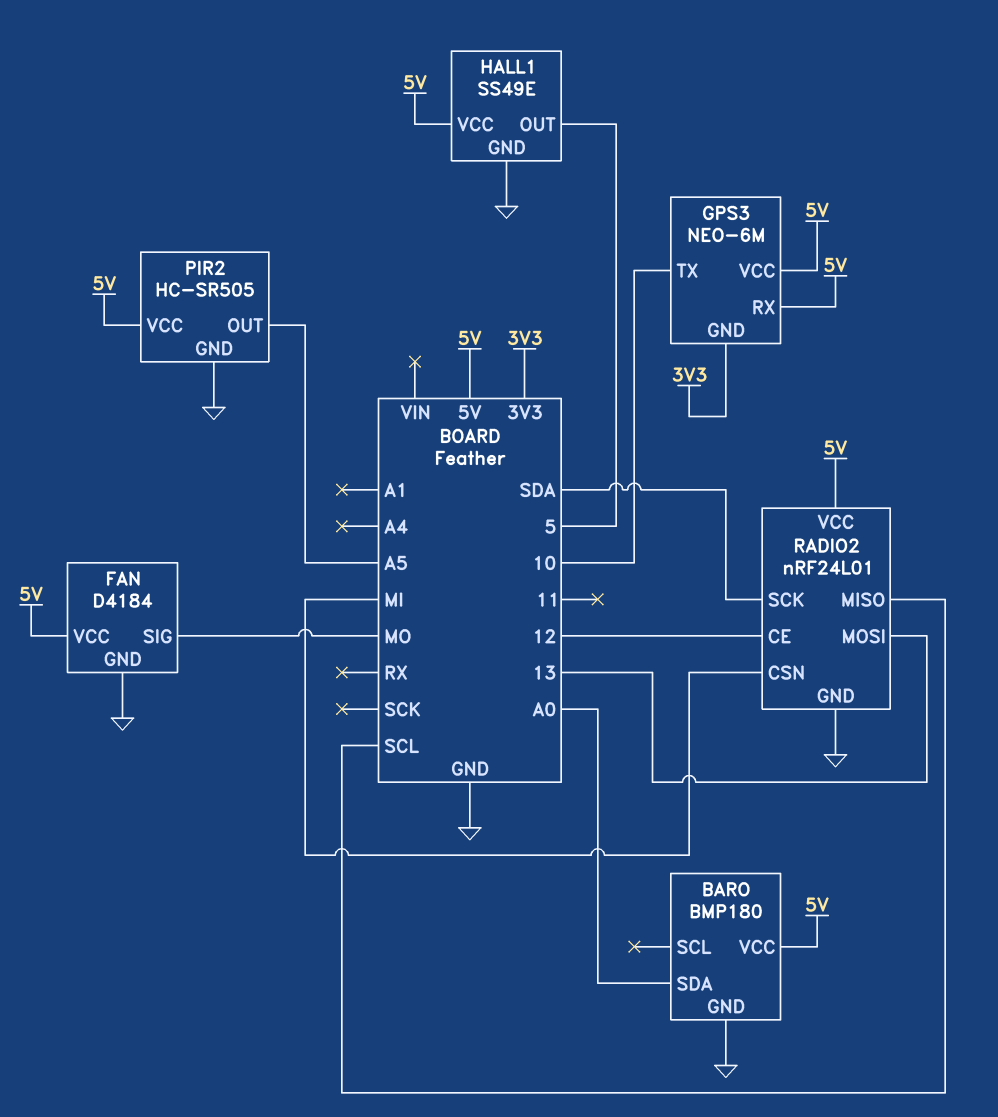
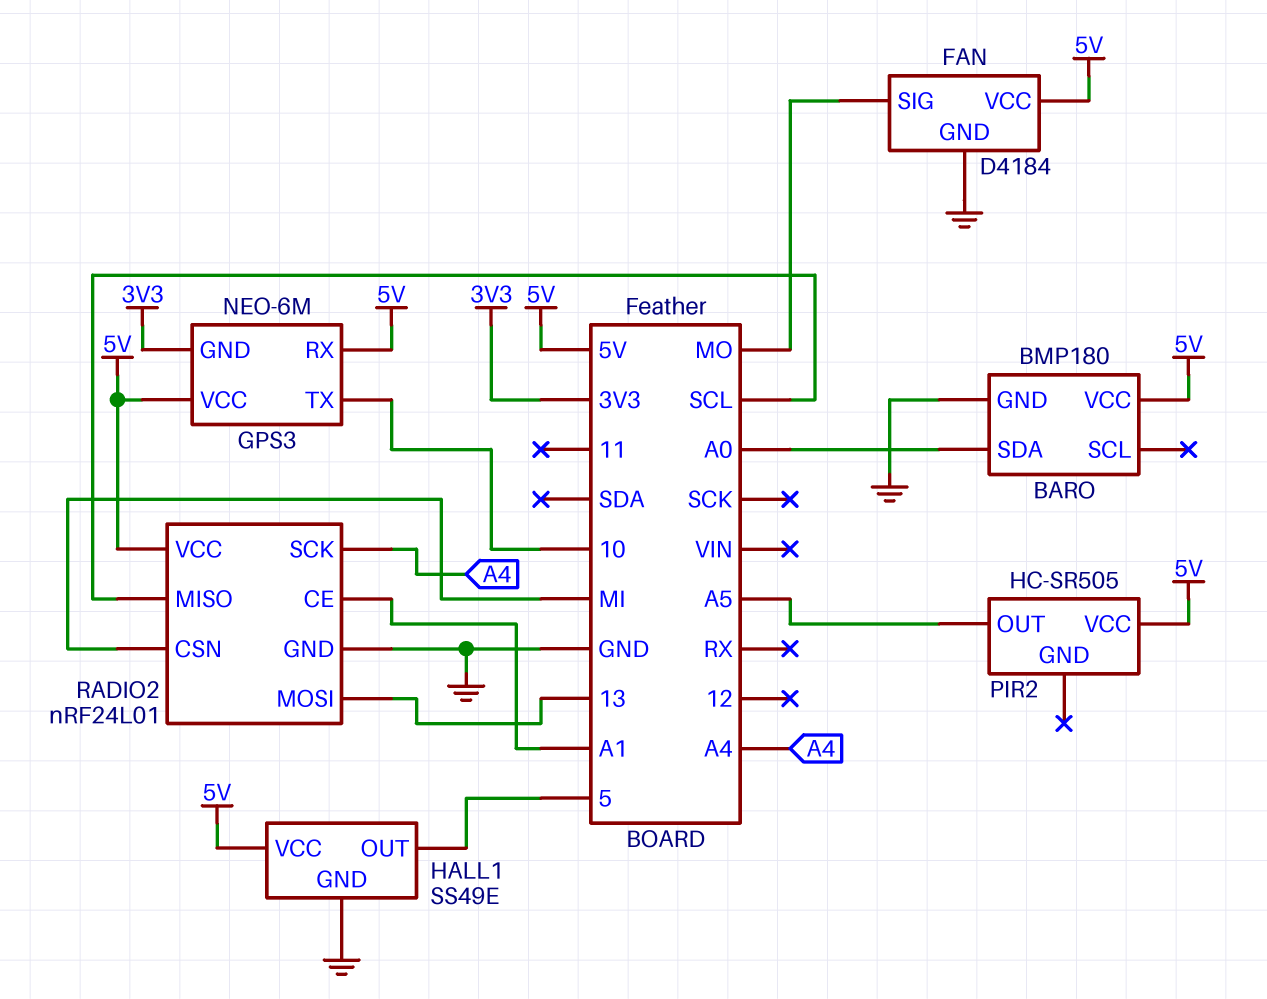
PIR2 pin GND: GND -> none
RADIO2 pin CE: 12 -> A1
RADIO2 pin SCK: SDA -> A4

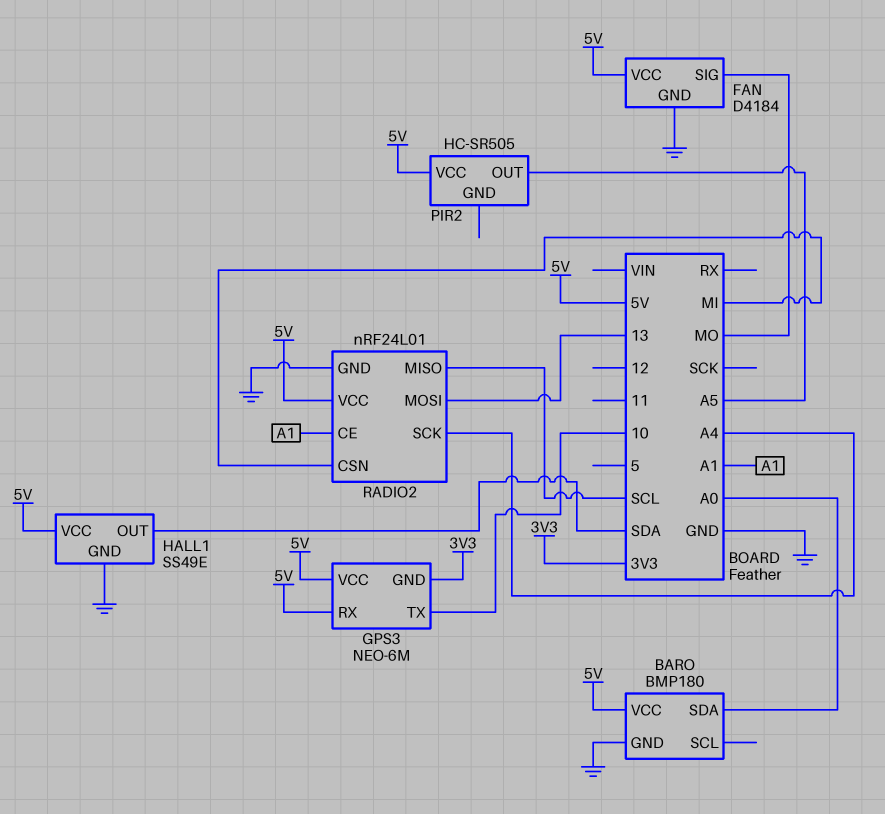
HALL1 pin OUT: 5 -> SDA

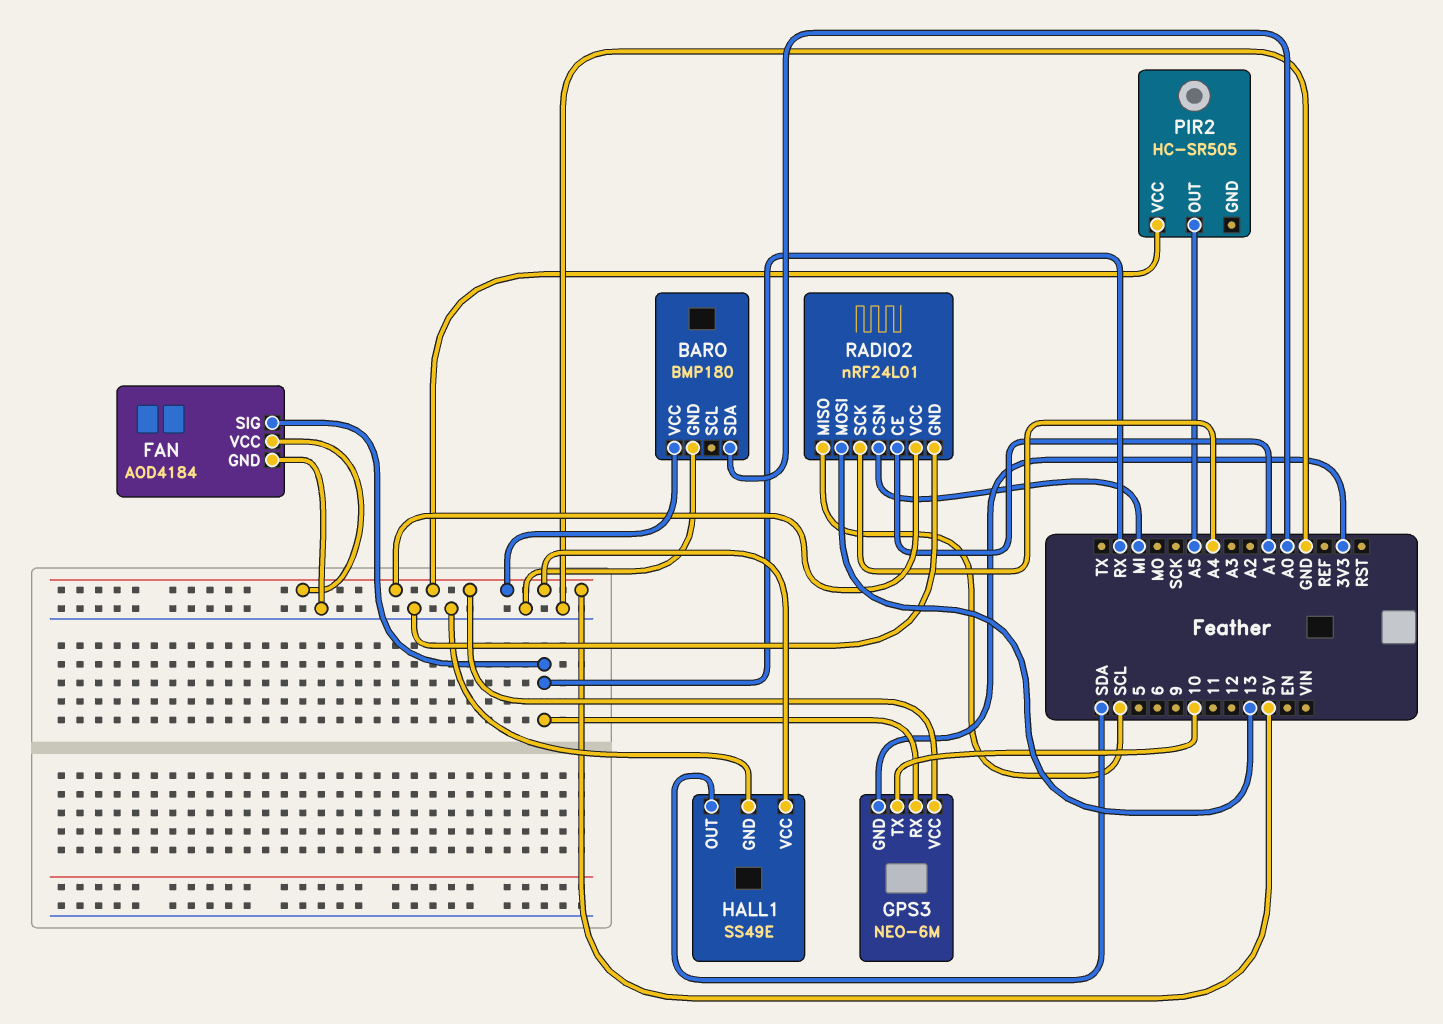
FAN: D4184 -> AOD4184
FAN pin SIG: MO -> RX
GPS3 pin RX: 5V -> RX

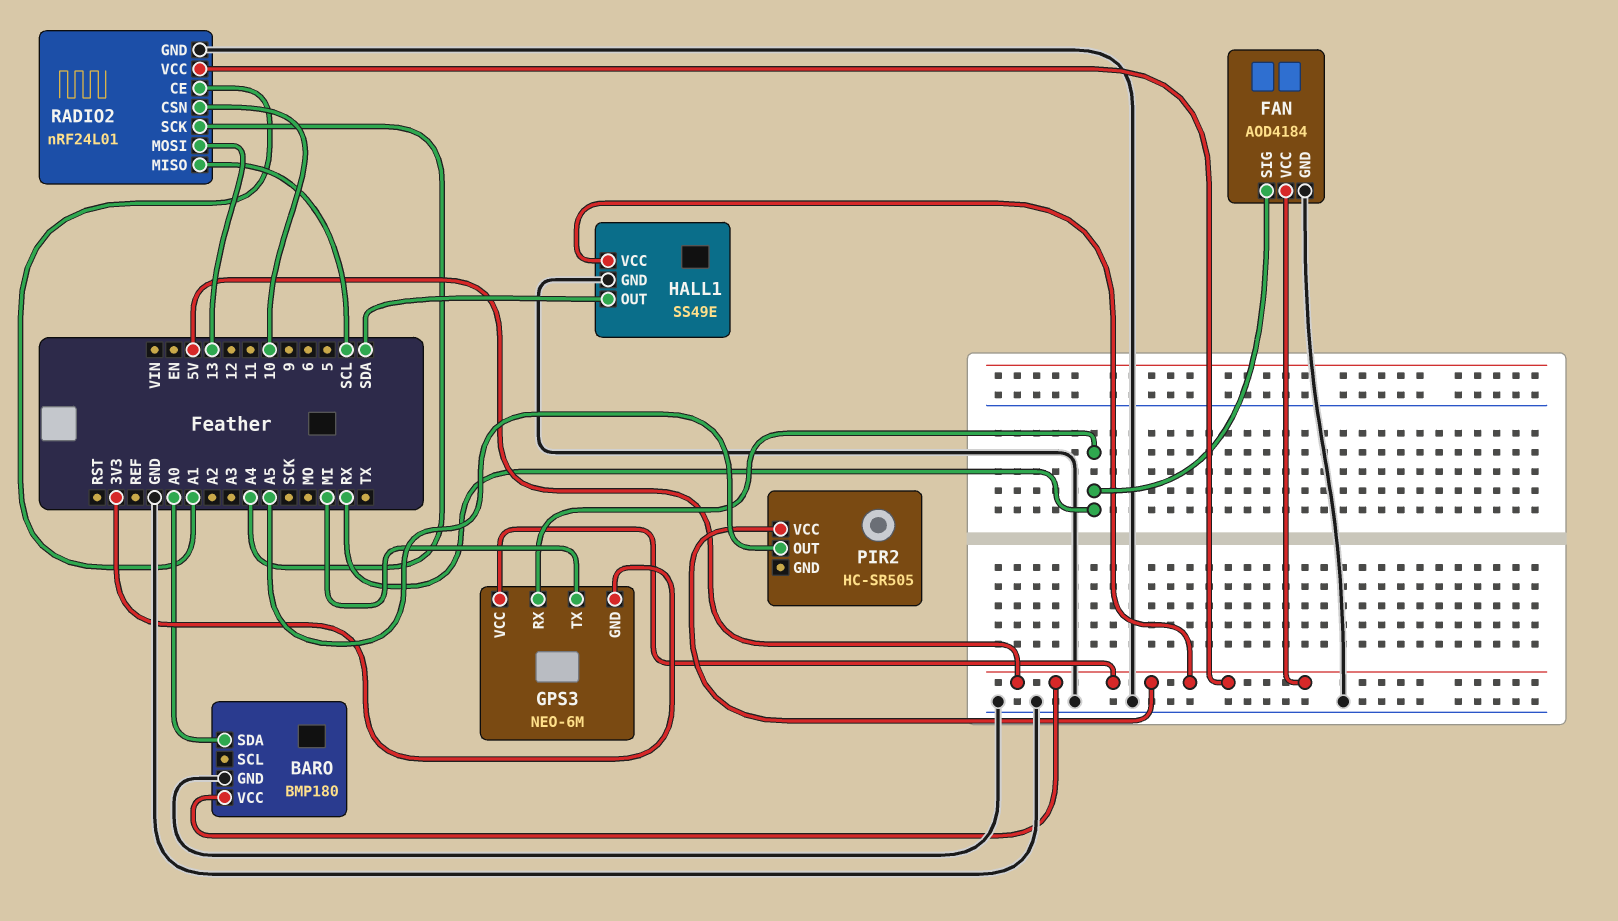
GPS3 pin TX: 10 -> MI
RADIO2 pin CSN: MI -> 10

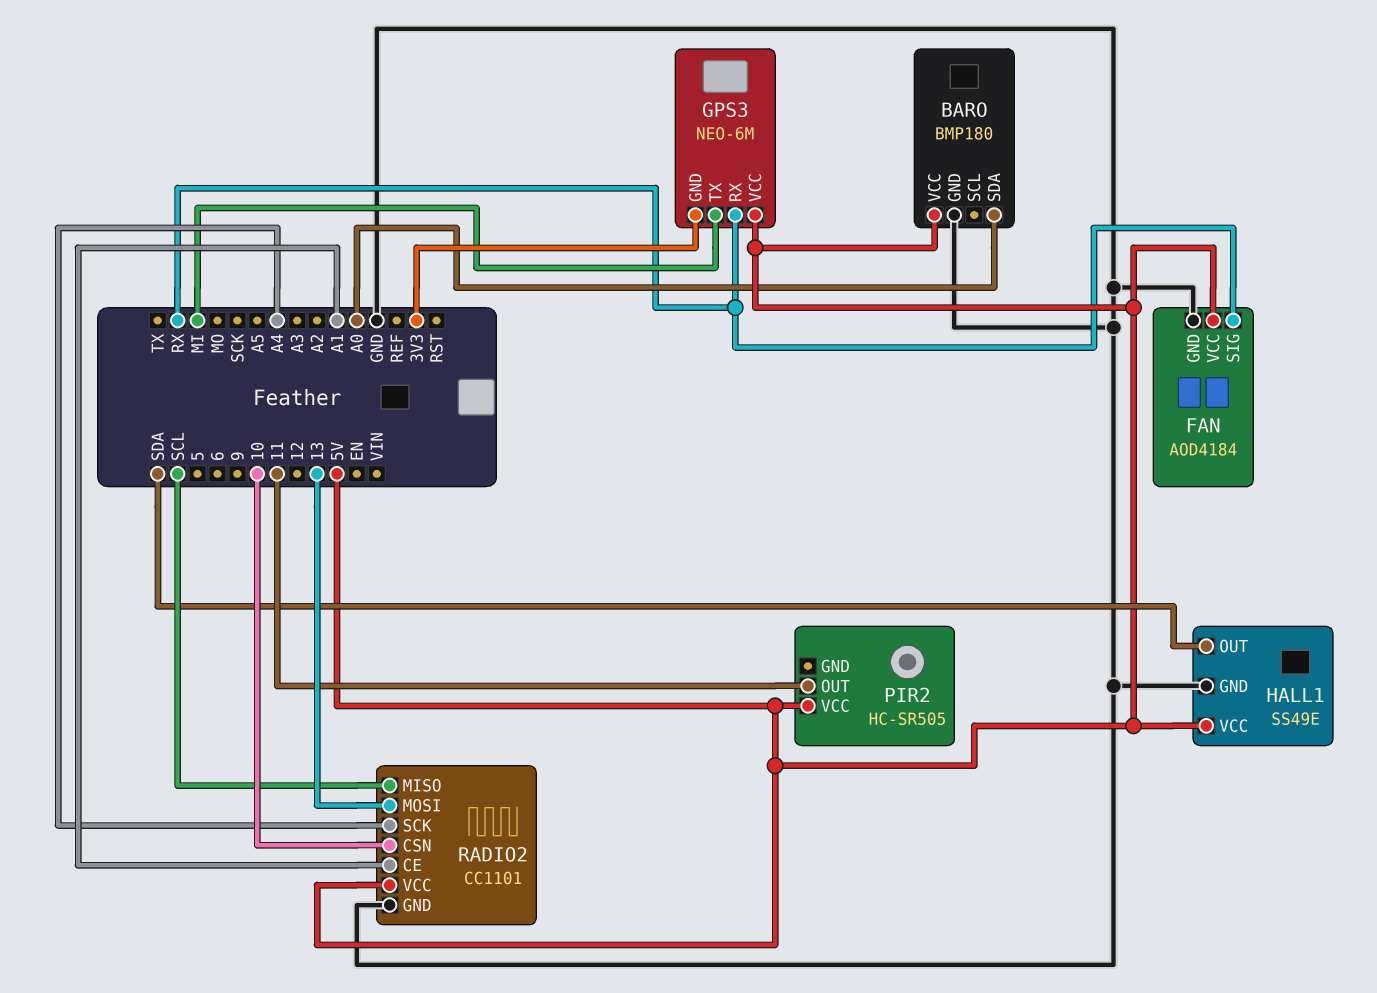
PIR2 pin OUT: A5 -> 11
RADIO2: nRF24L01 -> CC1101

